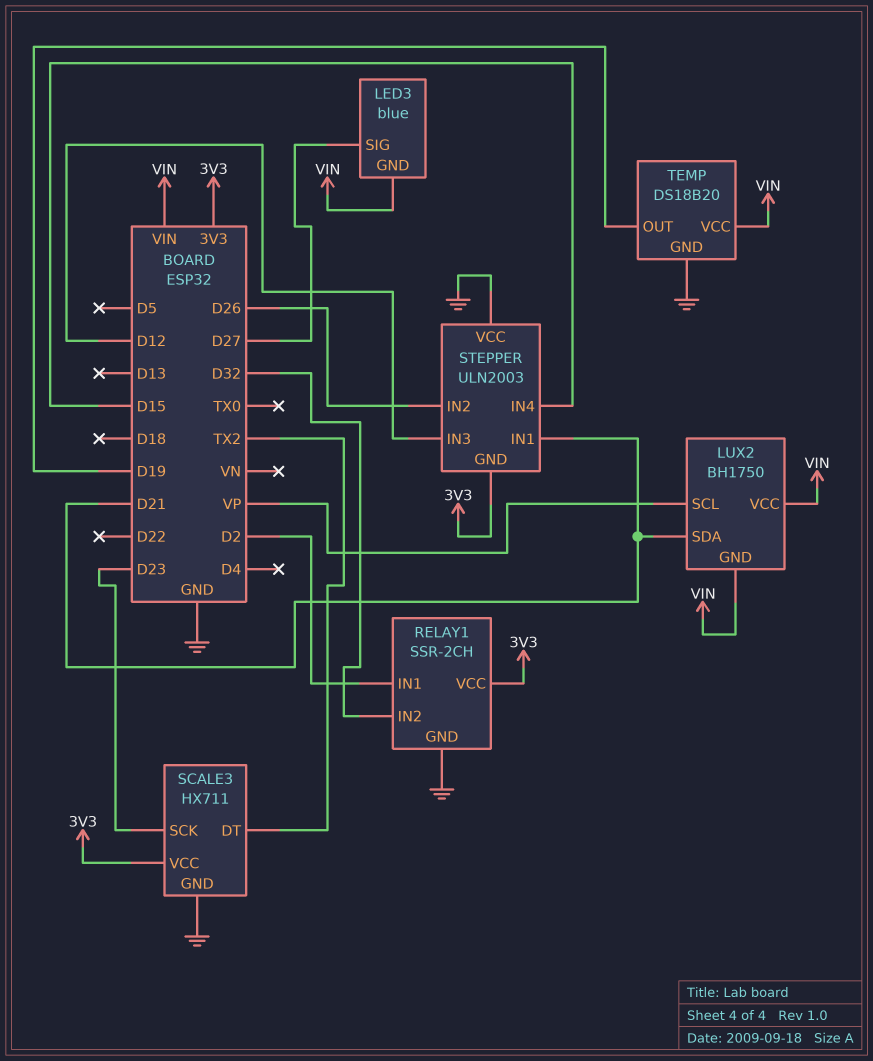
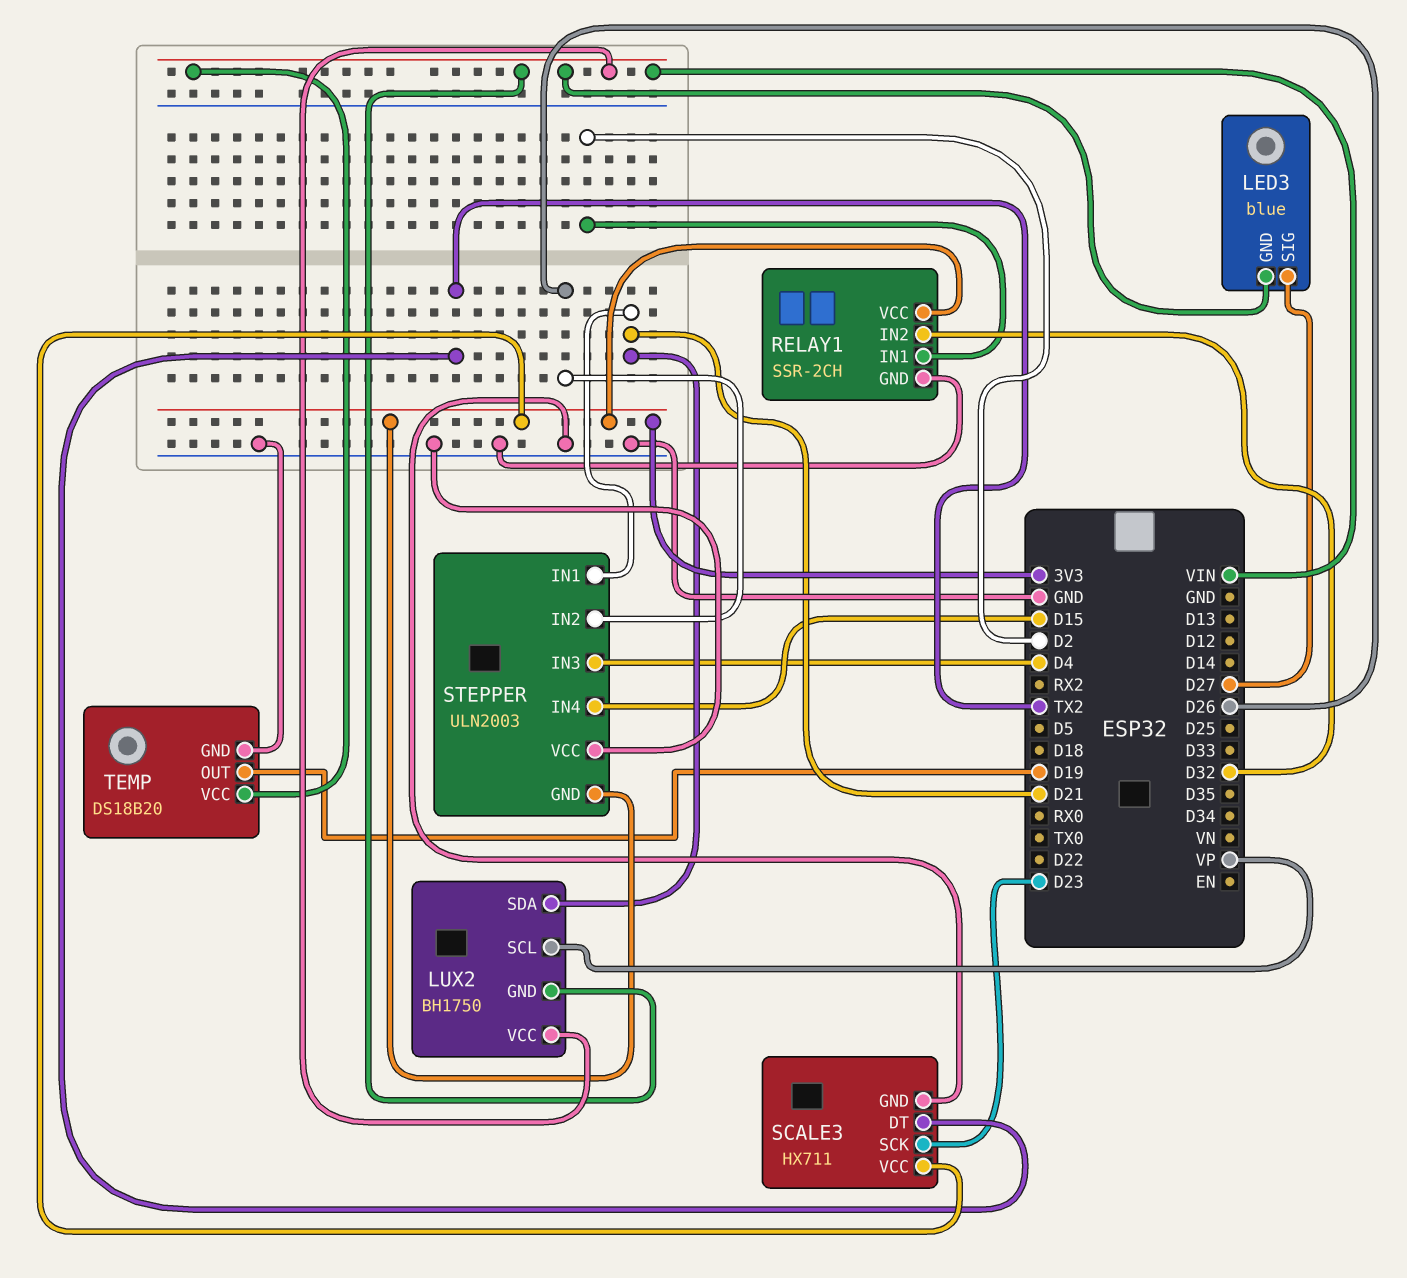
STEPPER pin IN3: D12 -> D4

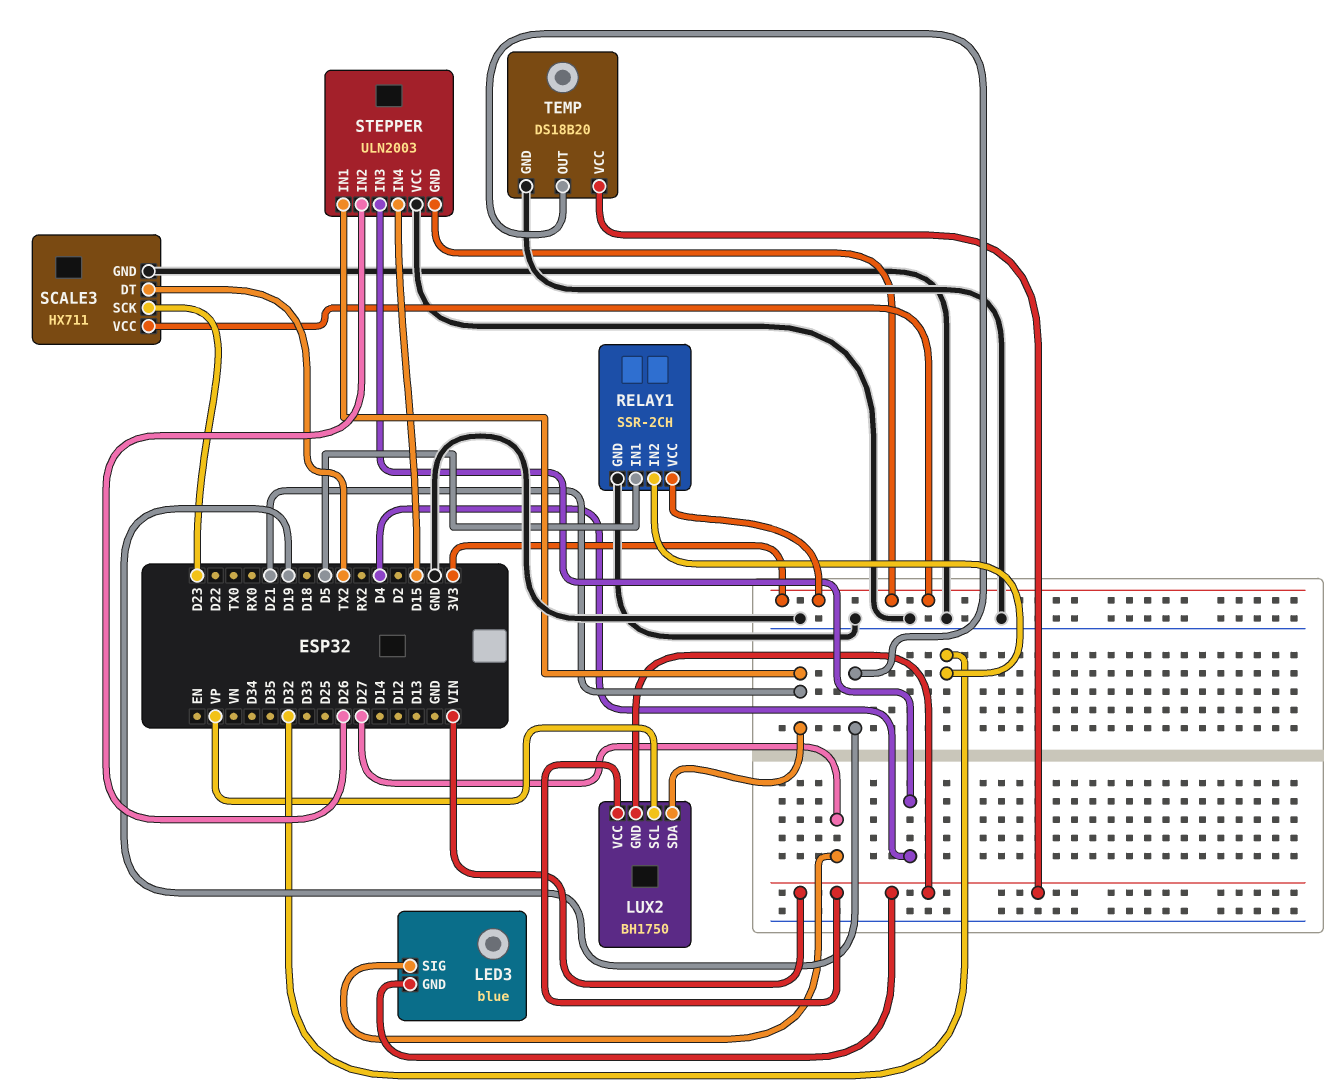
RELAY1 pin IN1: D2 -> D5

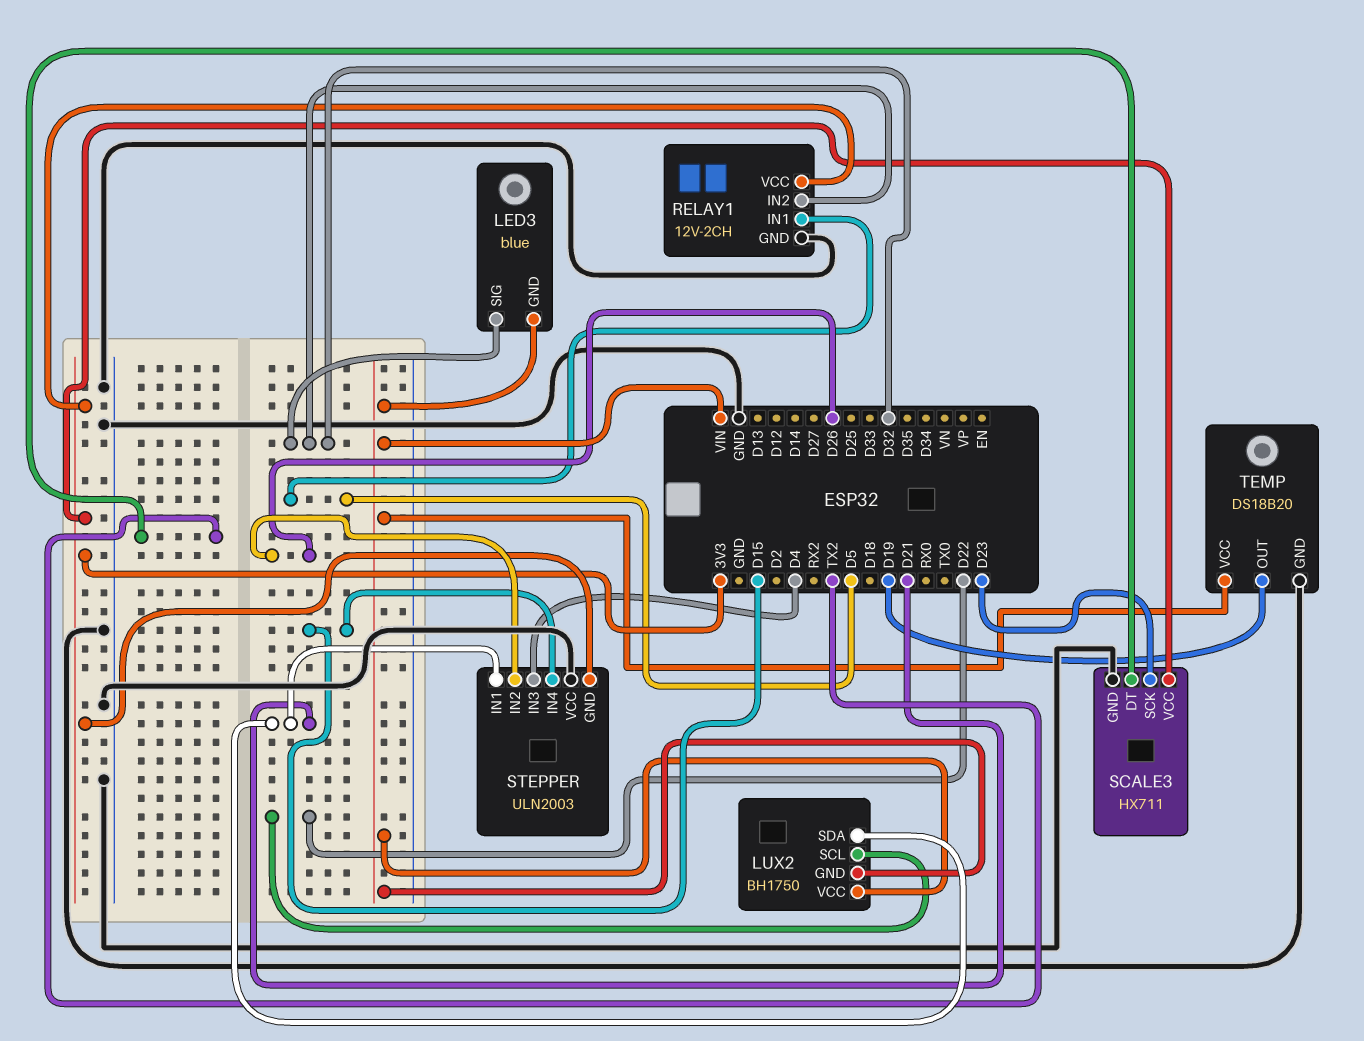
LED3 pin SIG: D27 -> D32
LUX2 pin SCL: VP -> D22
RELAY1: SSR-2CH -> 12V-2CH

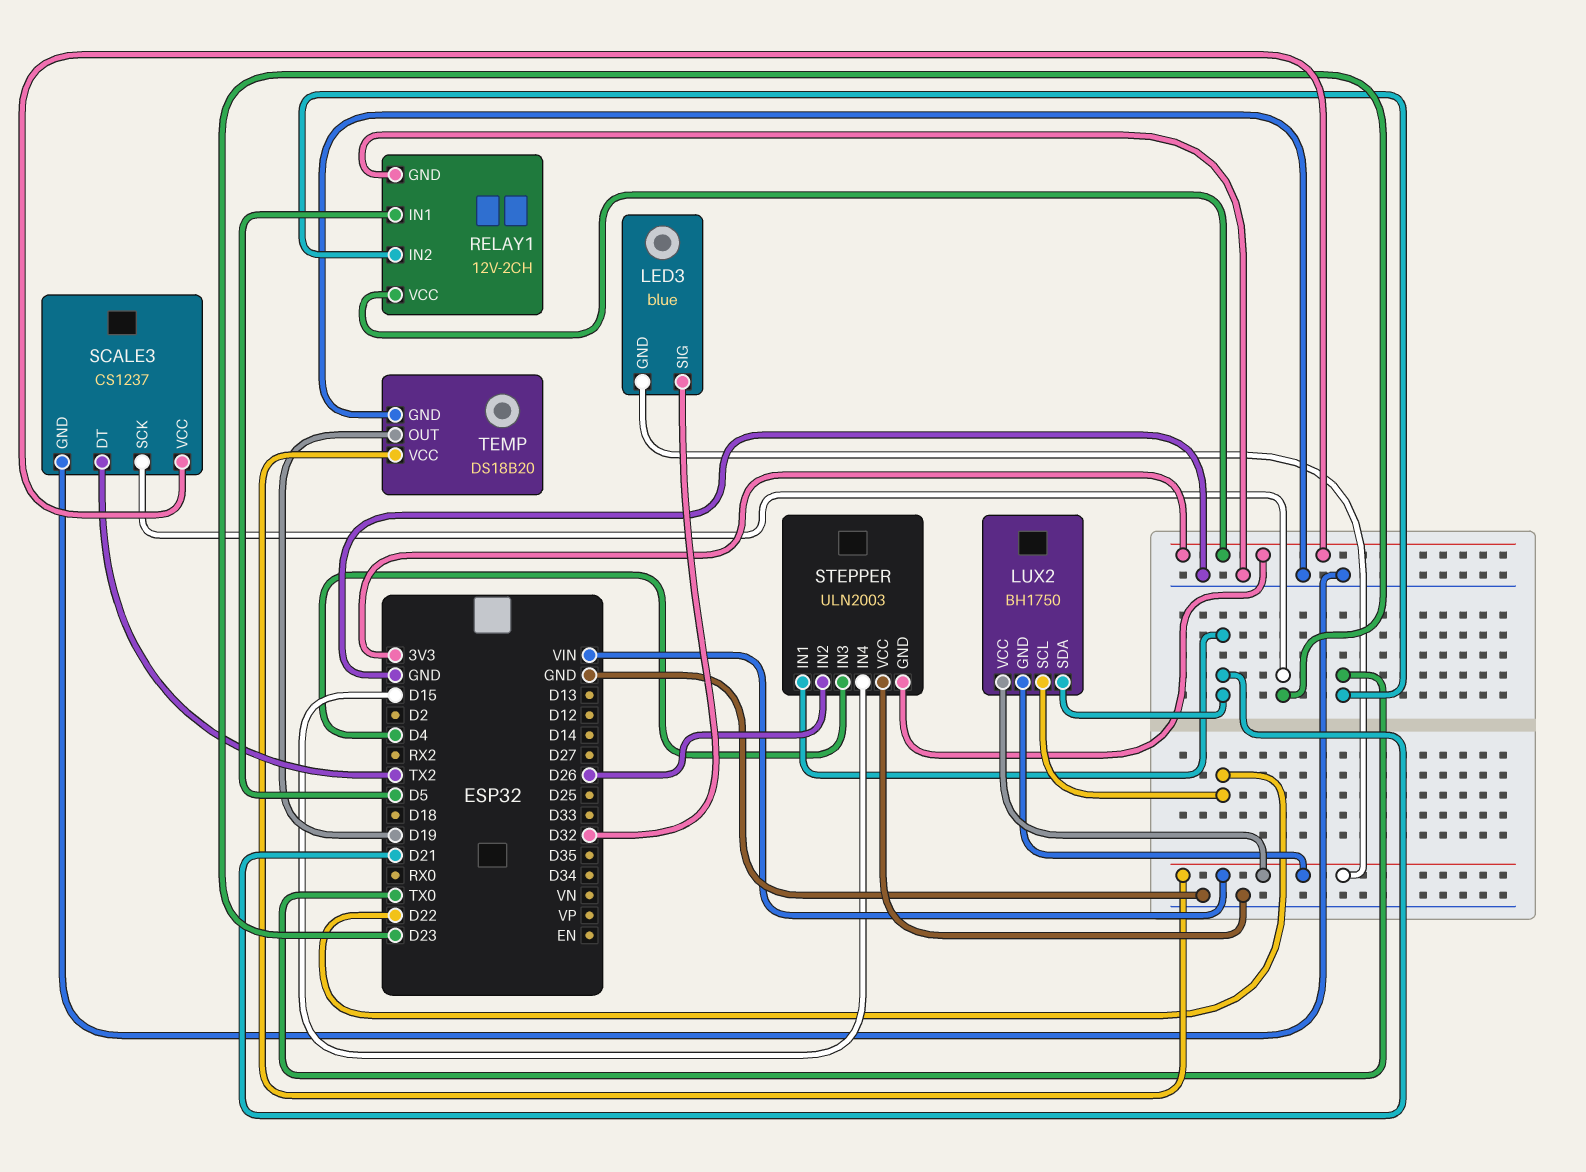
RELAY1 pin IN2: D32 -> TX0
SCALE3: HX711 -> CS1237

